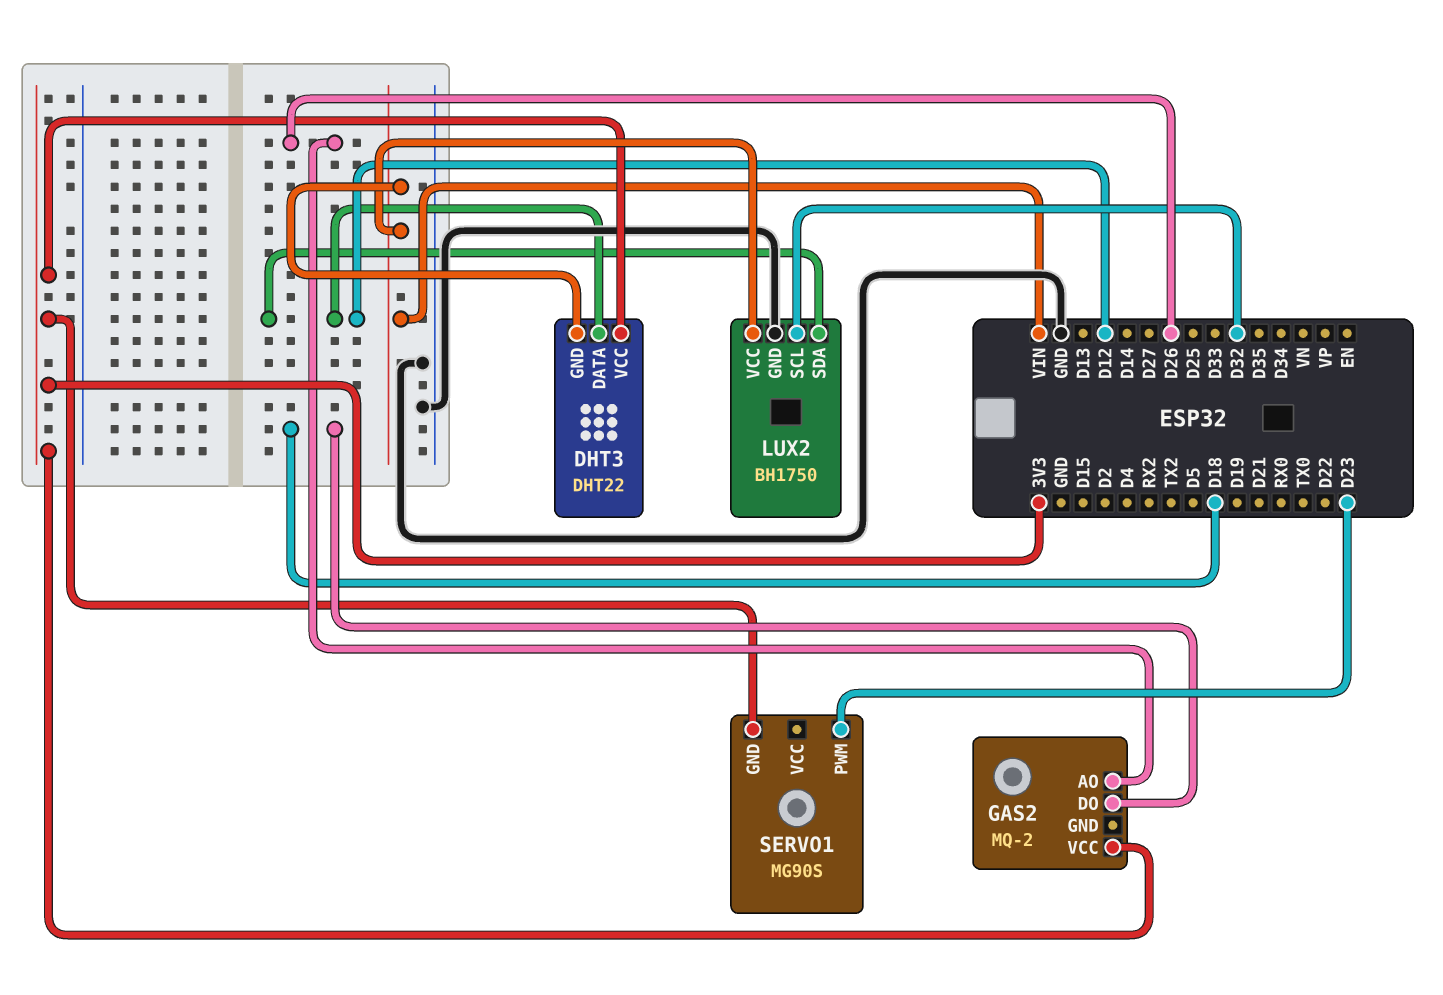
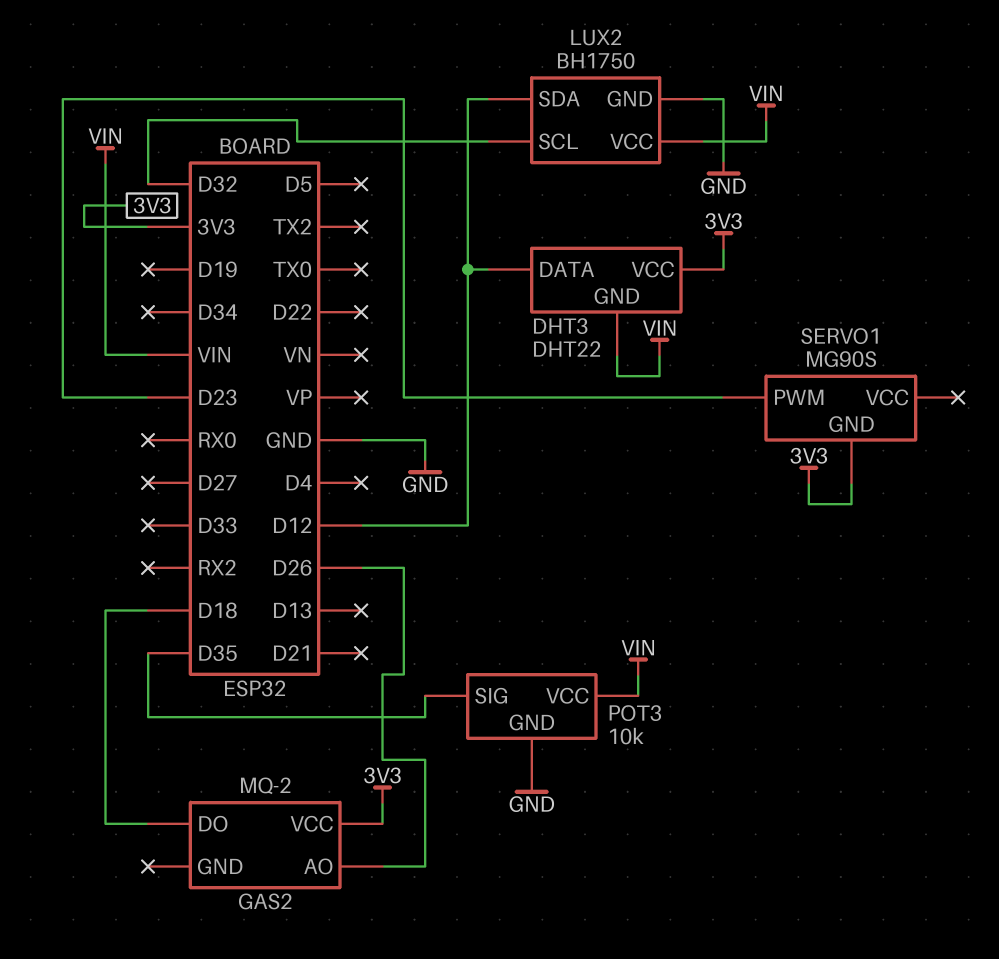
POT3: none -> 10k
POT3 pin GND: none -> GND
POT3 pin SIG: none -> D35
POT3 pin VCC: none -> VIN

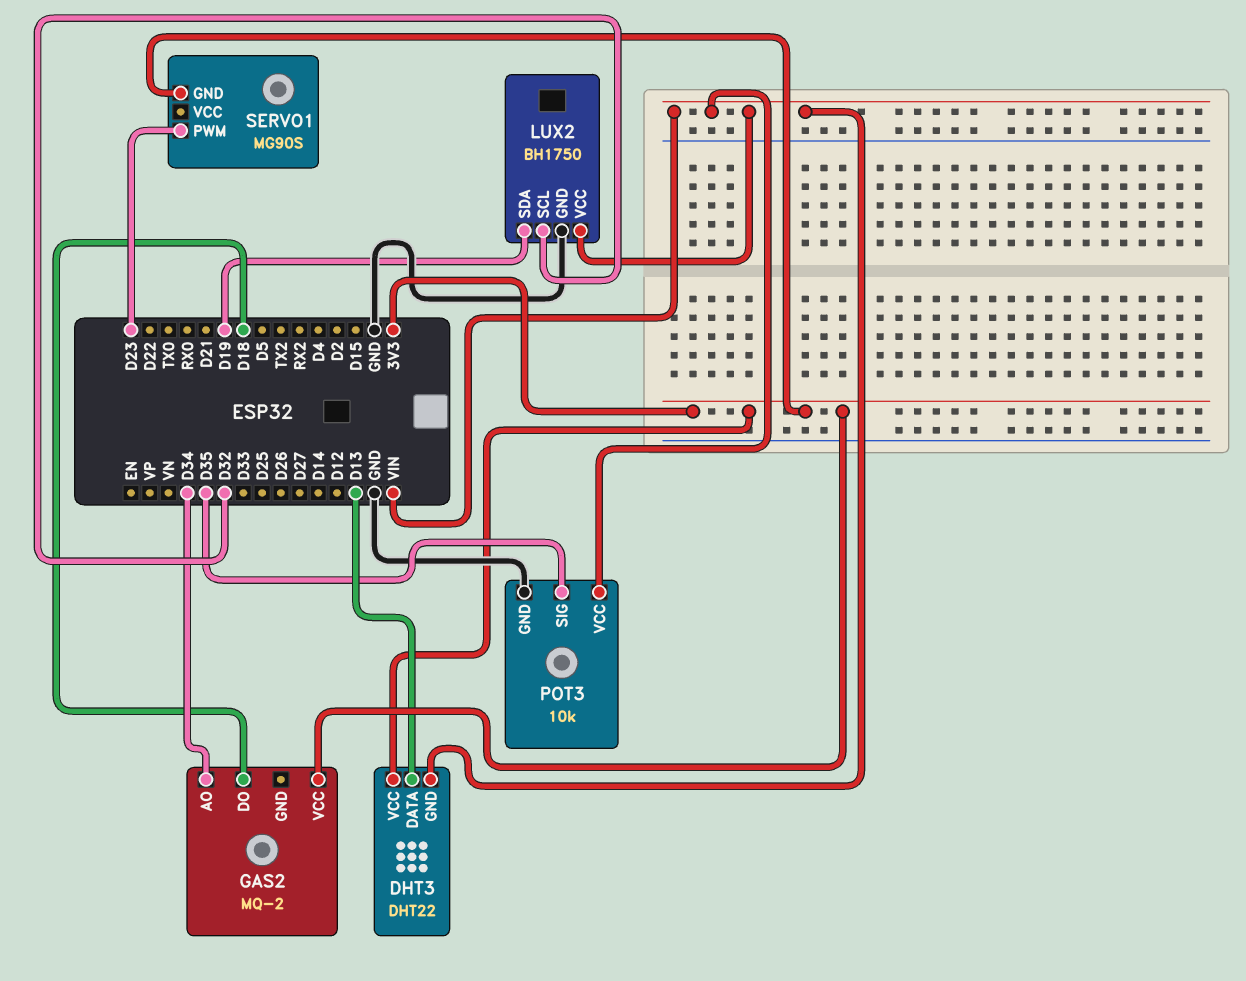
DHT3 pin DATA: D12 -> D13
GAS2 pin AO: D26 -> D34
LUX2 pin SDA: D12 -> D19

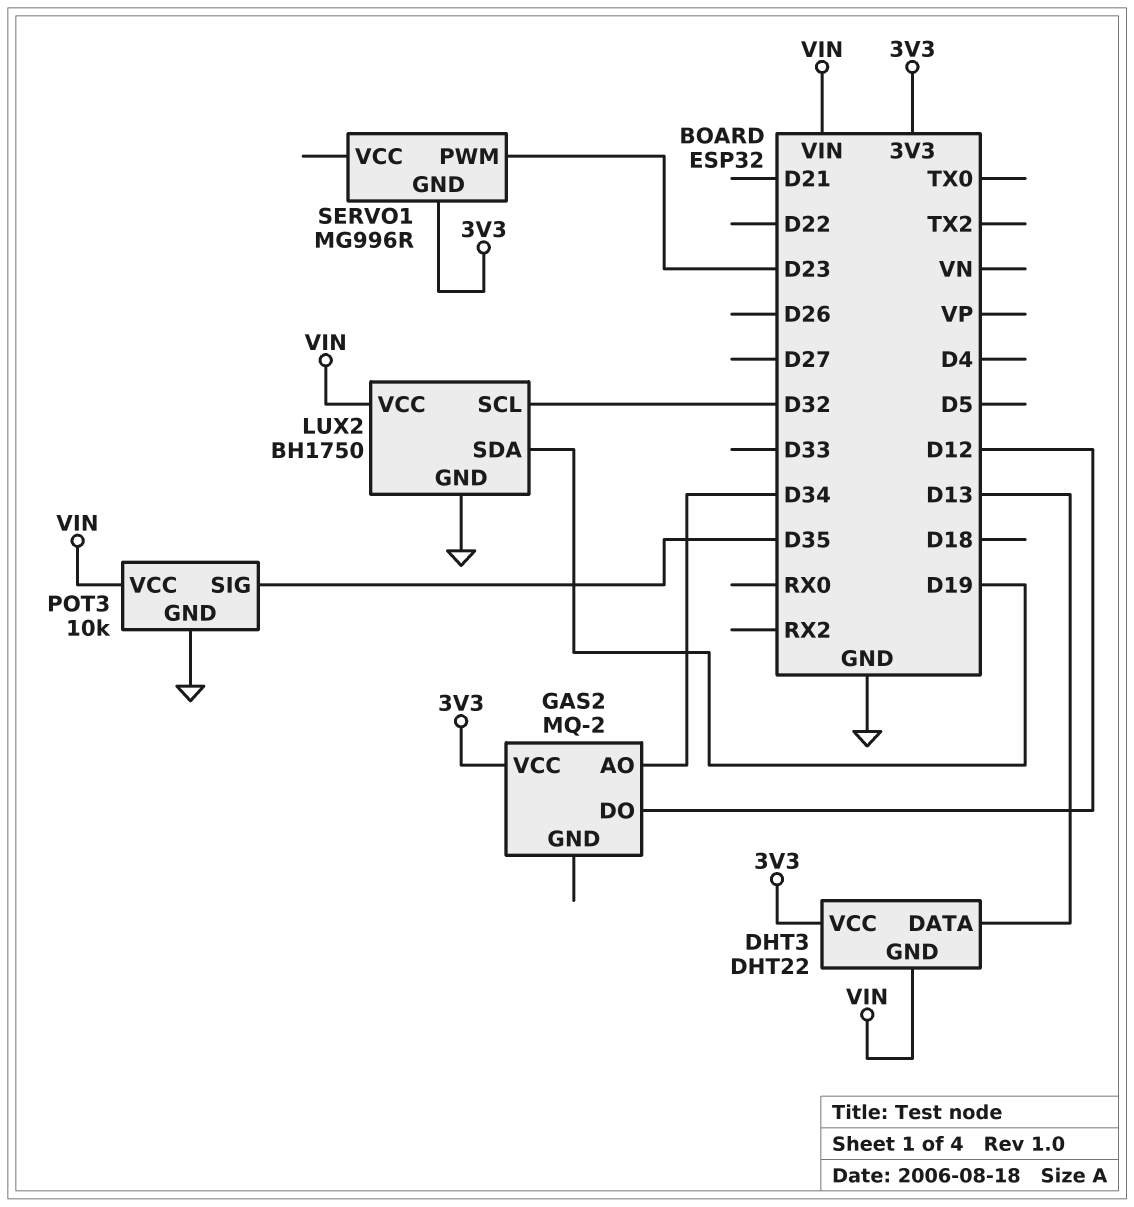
GAS2 pin DO: D18 -> D12
SERVO1: MG90S -> MG996R

